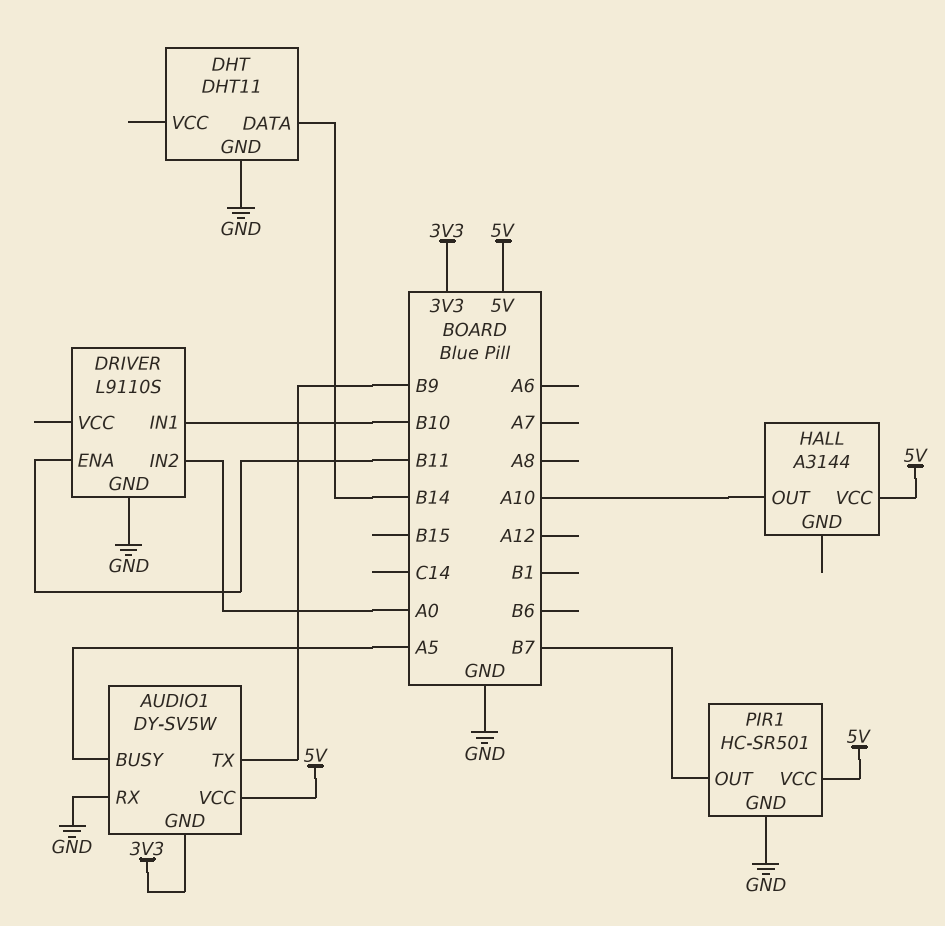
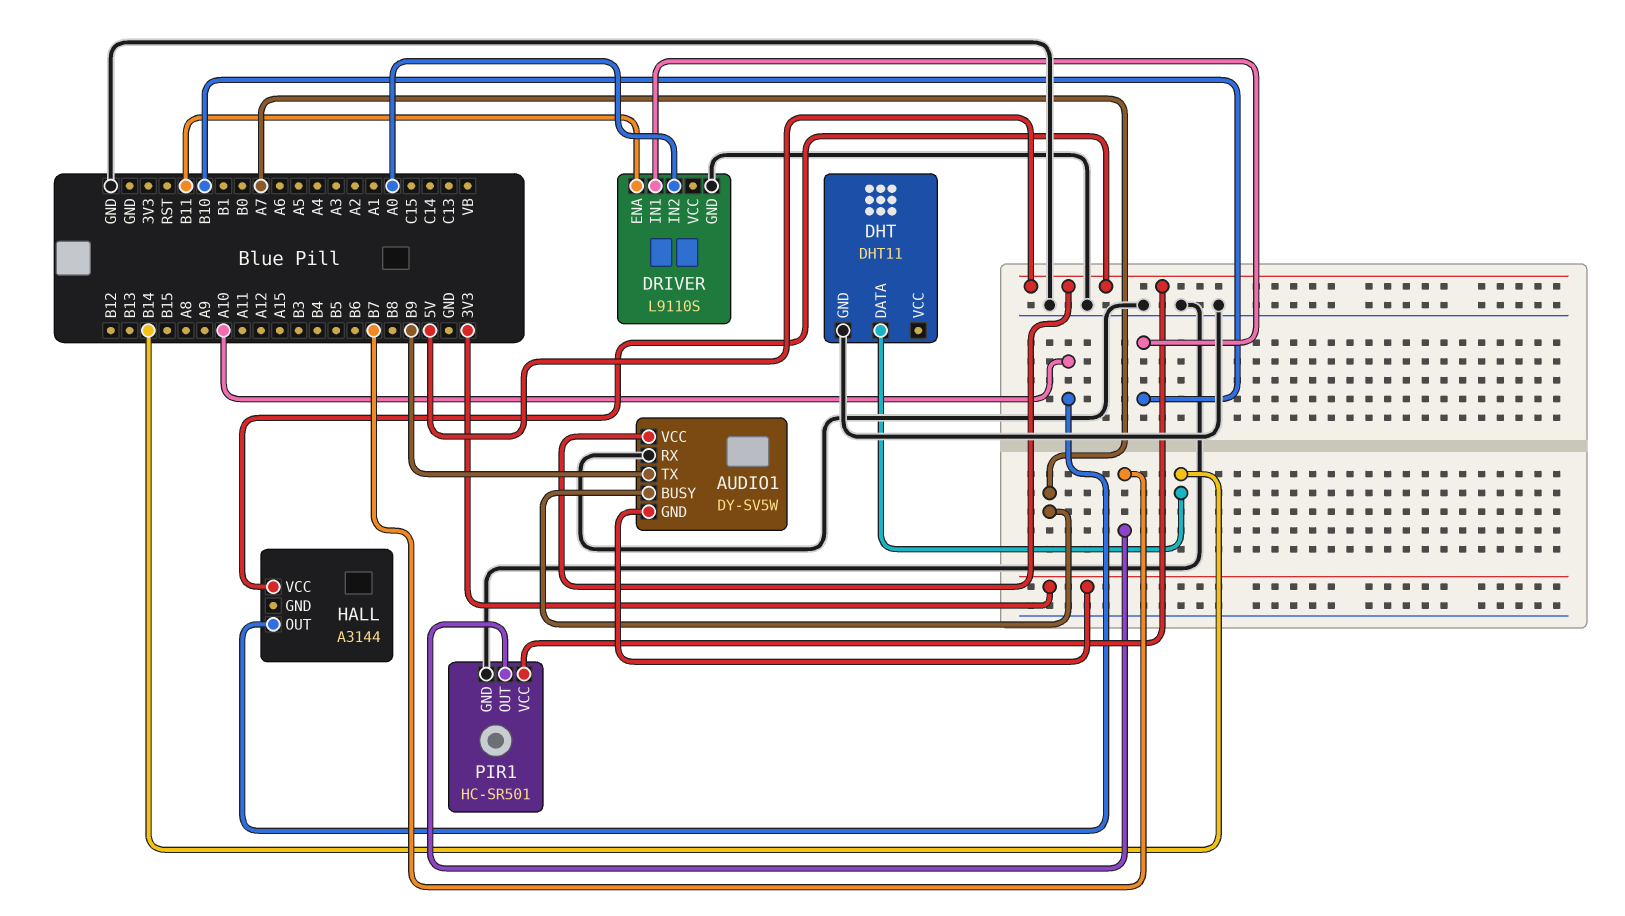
AUDIO1 pin BUSY: A5 -> A7

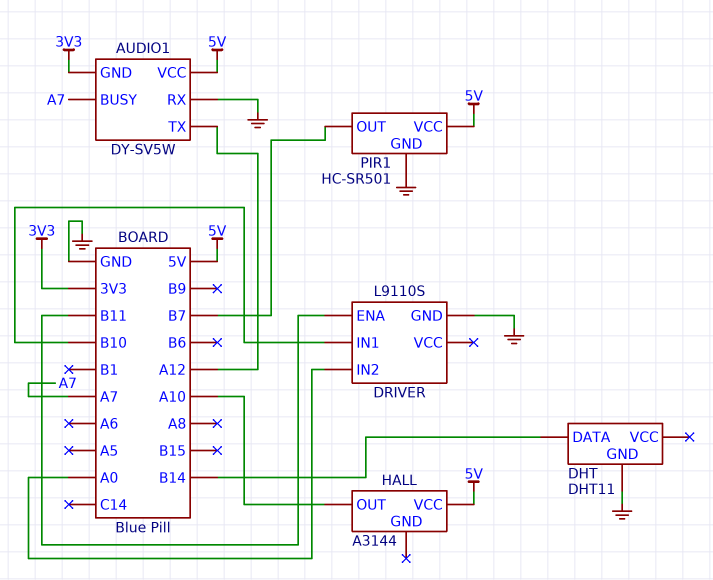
AUDIO1 pin TX: B9 -> A12

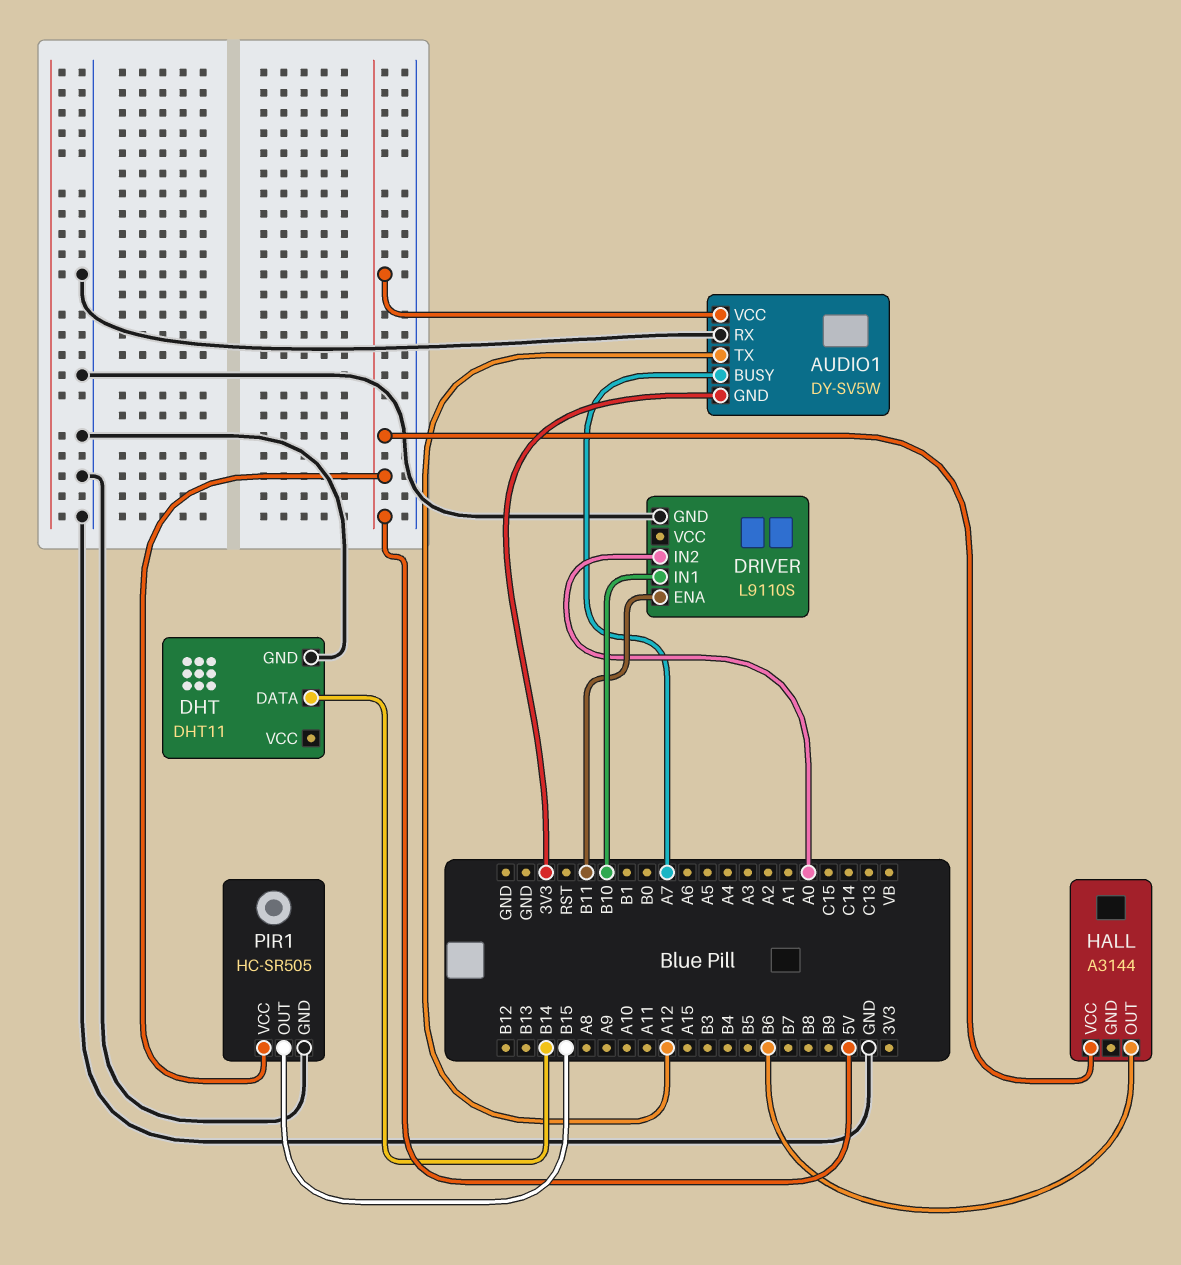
HALL pin OUT: A10 -> B6
PIR1: HC-SR501 -> HC-SR505
PIR1 pin OUT: B7 -> B15

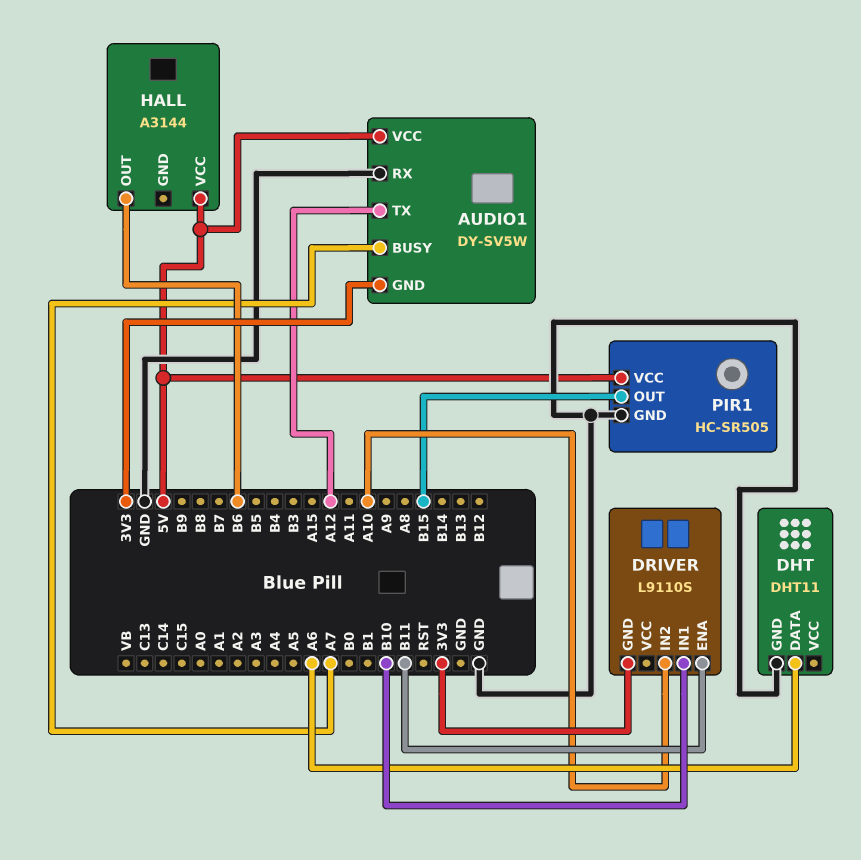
DHT pin DATA: B14 -> A6
DRIVER pin GND: GND -> 3V3
DRIVER pin IN2: A0 -> A10

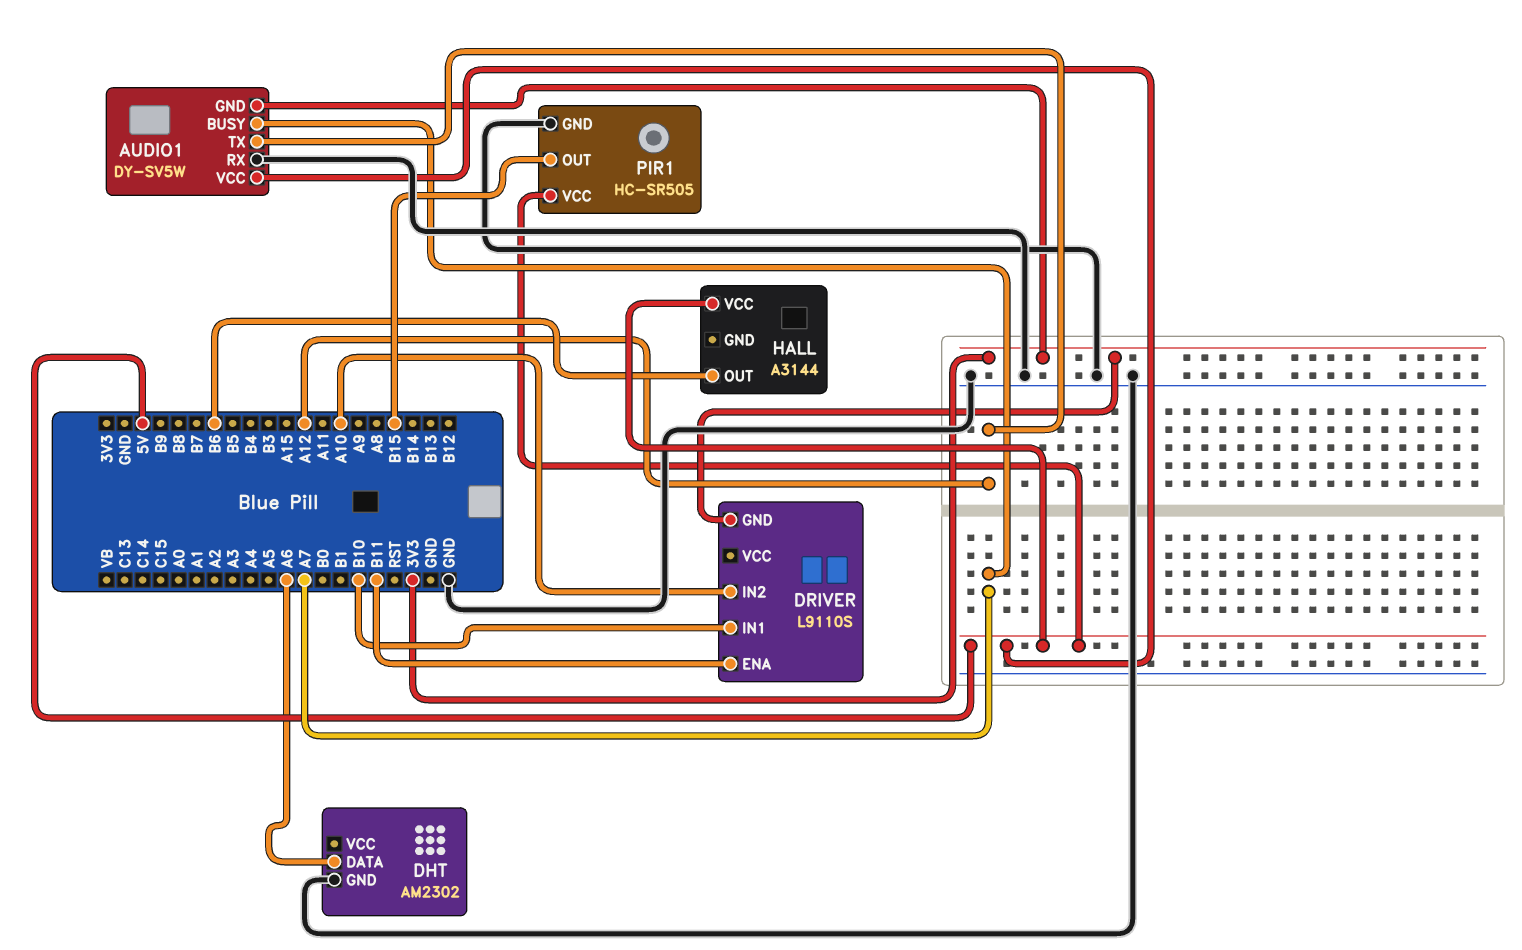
DHT: DHT11 -> AM2302

